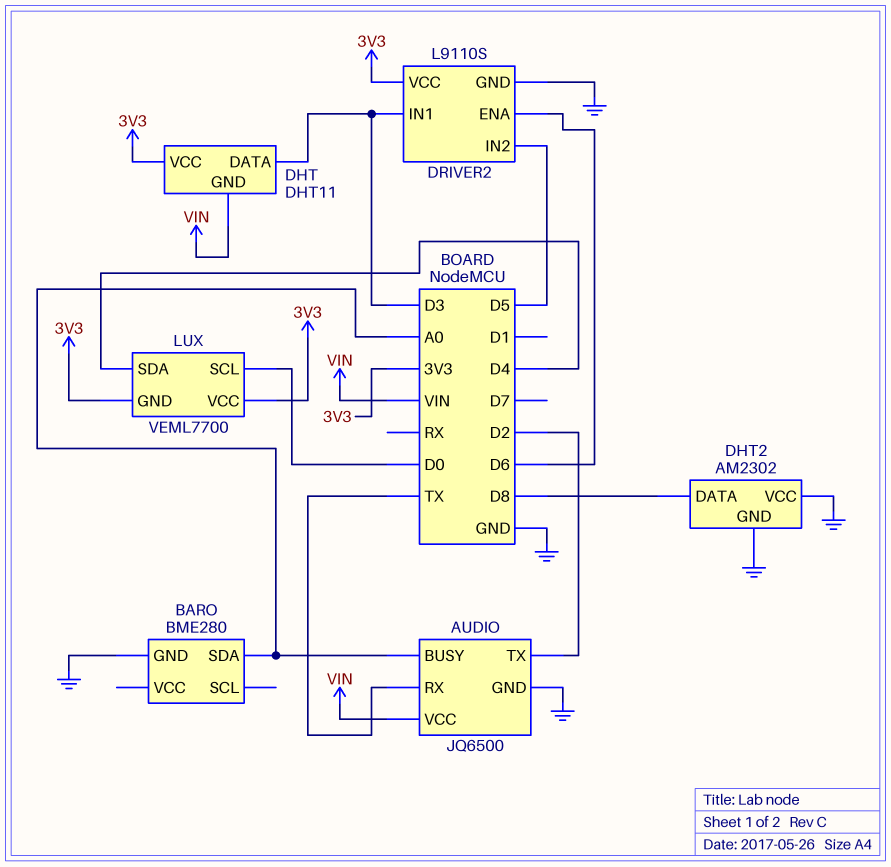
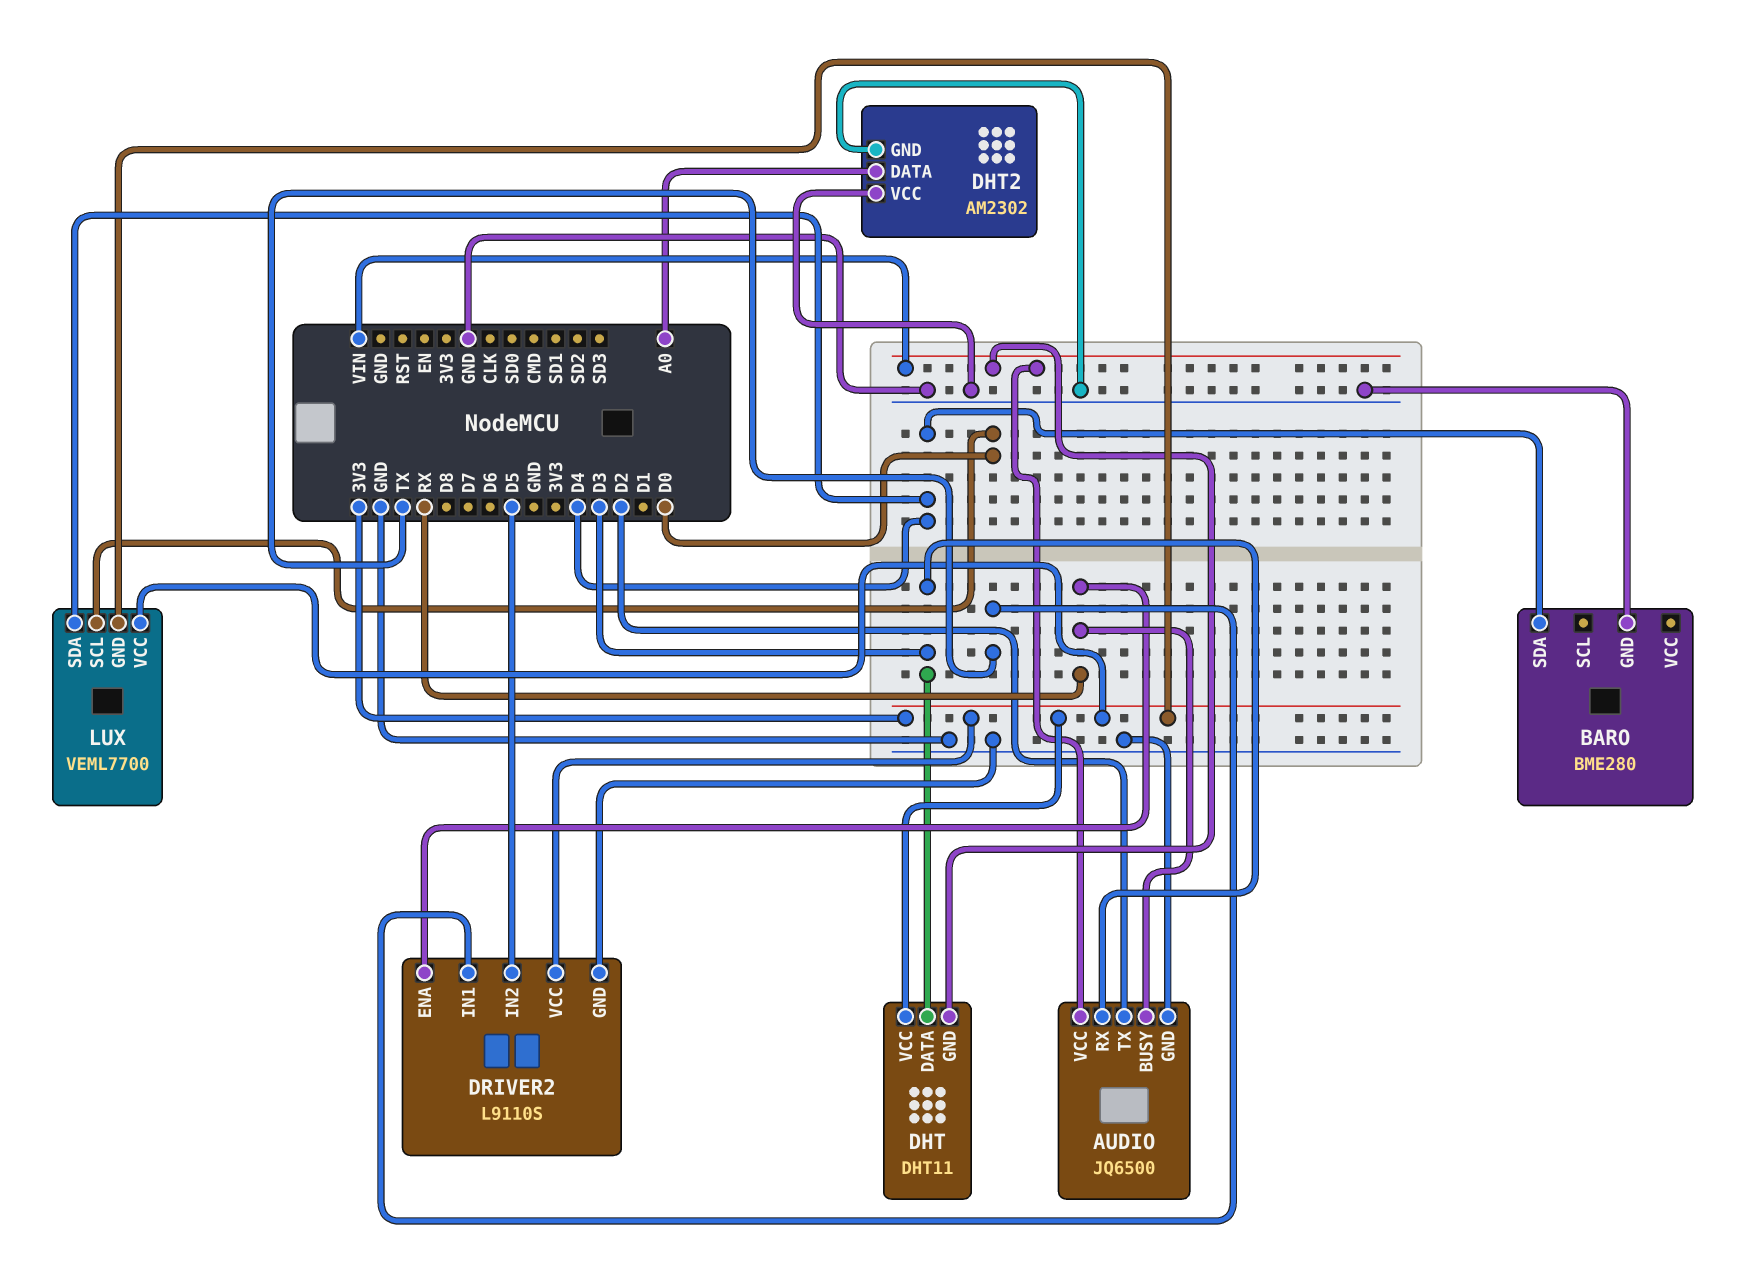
AUDIO pin BUSY: A0 -> RX
AUDIO pin RX: TX -> D3
BARO pin SDA: A0 -> D4
DHT2 pin DATA: D8 -> A0
DRIVER2 pin ENA: D6 -> RX
DRIVER2 pin IN1: D3 -> TX

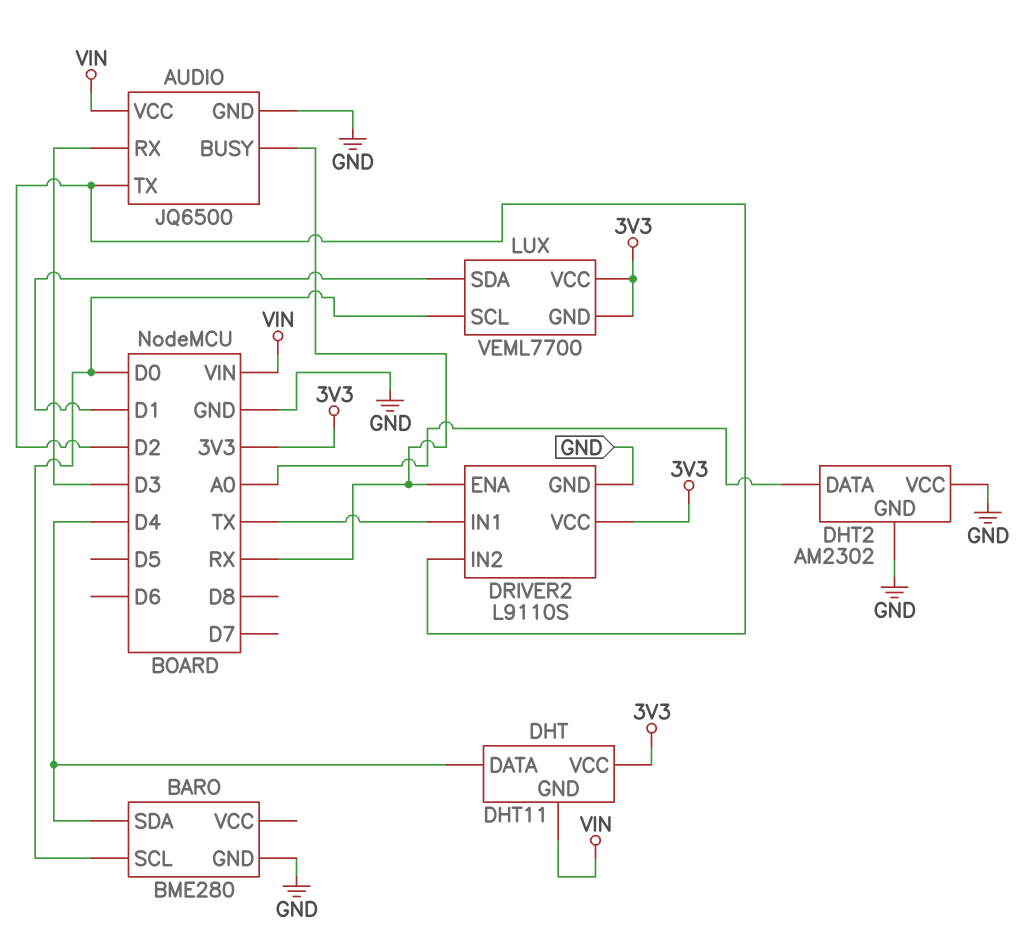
BARO pin SCL: none -> D0
DHT pin DATA: D3 -> D4
DRIVER2 pin IN2: D5 -> D2
LUX pin SDA: D4 -> D1

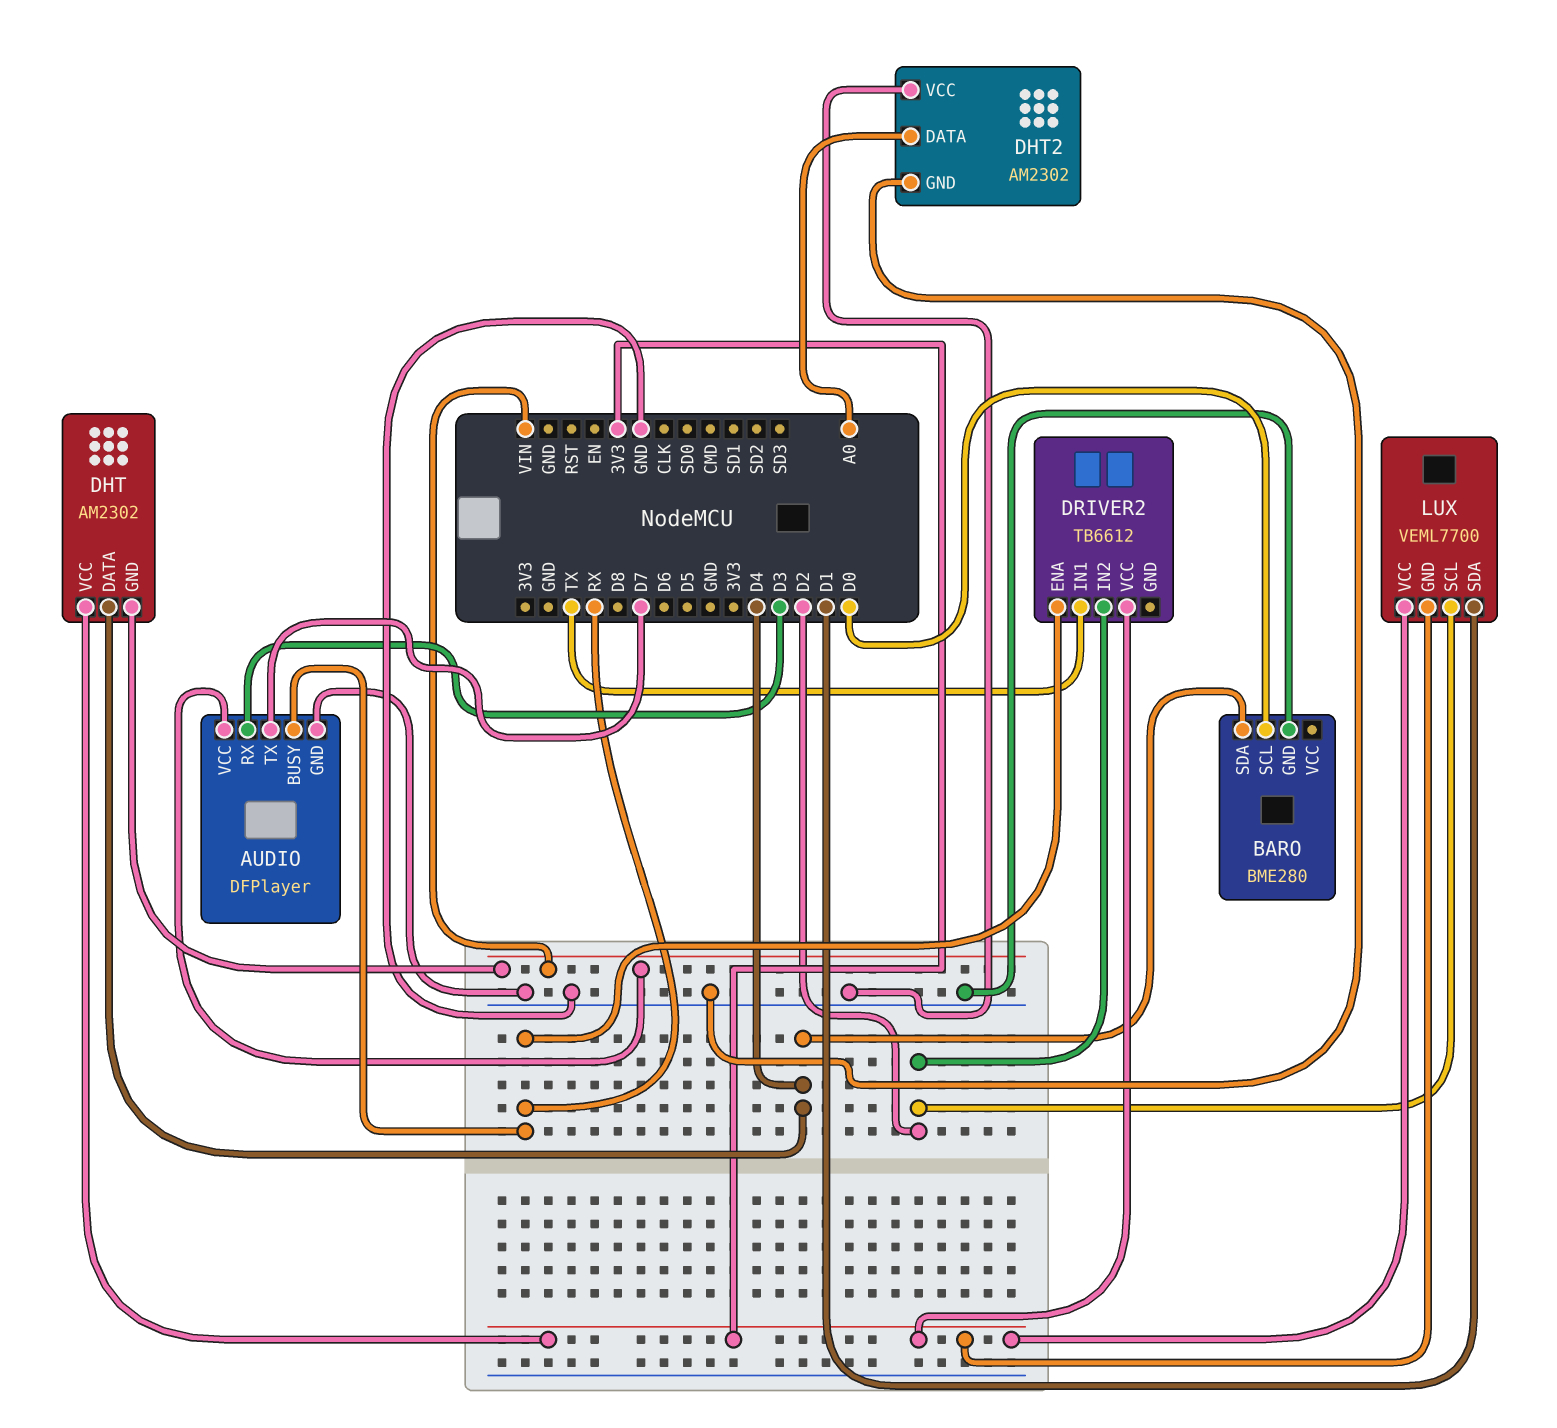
AUDIO: JQ6500 -> DFPlayer
AUDIO pin TX: D2 -> D7
DHT: DHT11 -> AM2302
DRIVER2: L9110S -> TB6612
DRIVER2 pin GND: GND -> none
LUX pin SCL: D0 -> D2

